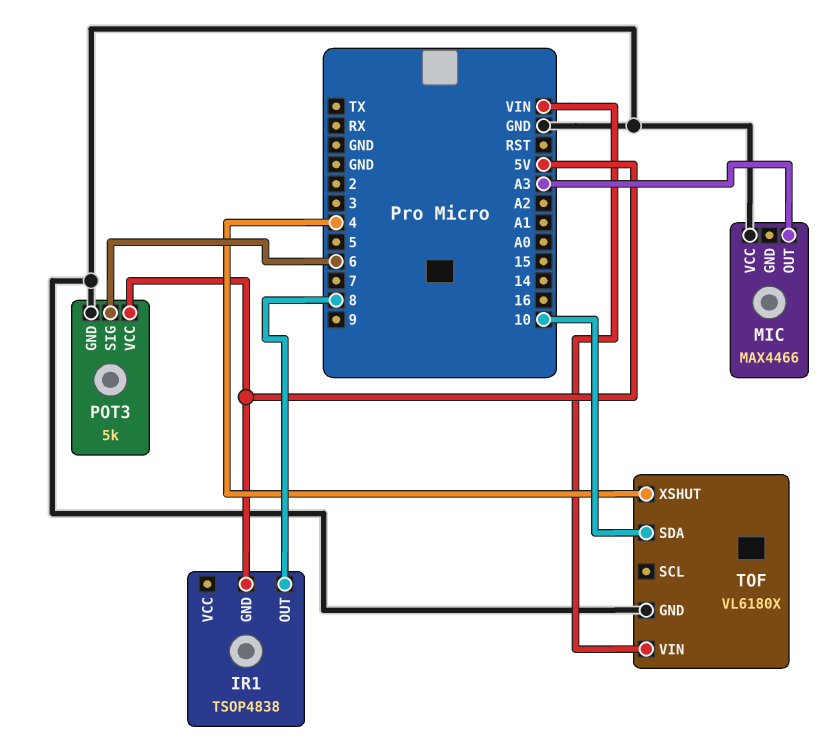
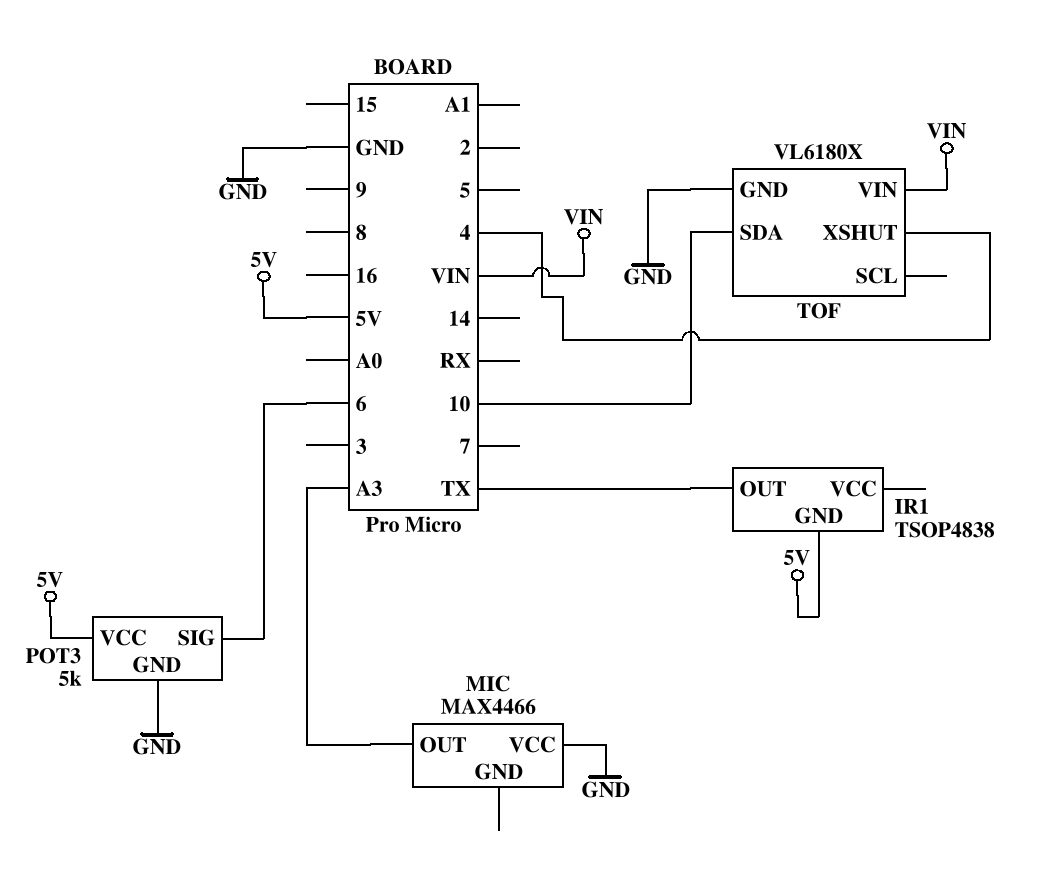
IR1 pin OUT: 8 -> TX

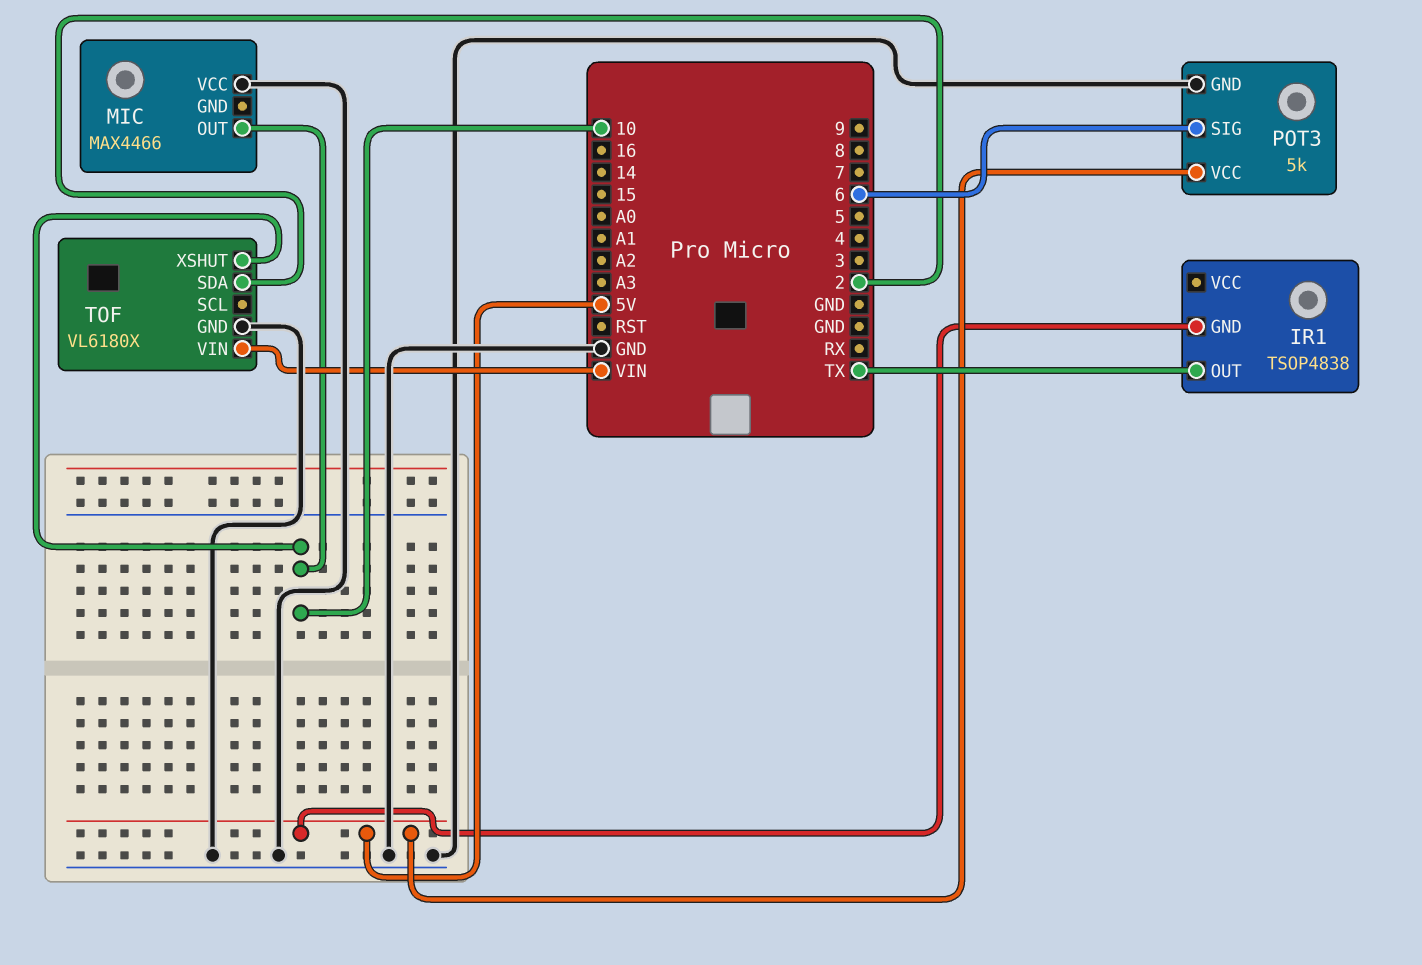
MIC pin OUT: A3 -> 10
TOF pin SDA: 10 -> 2
TOF pin XSHUT: 4 -> 10

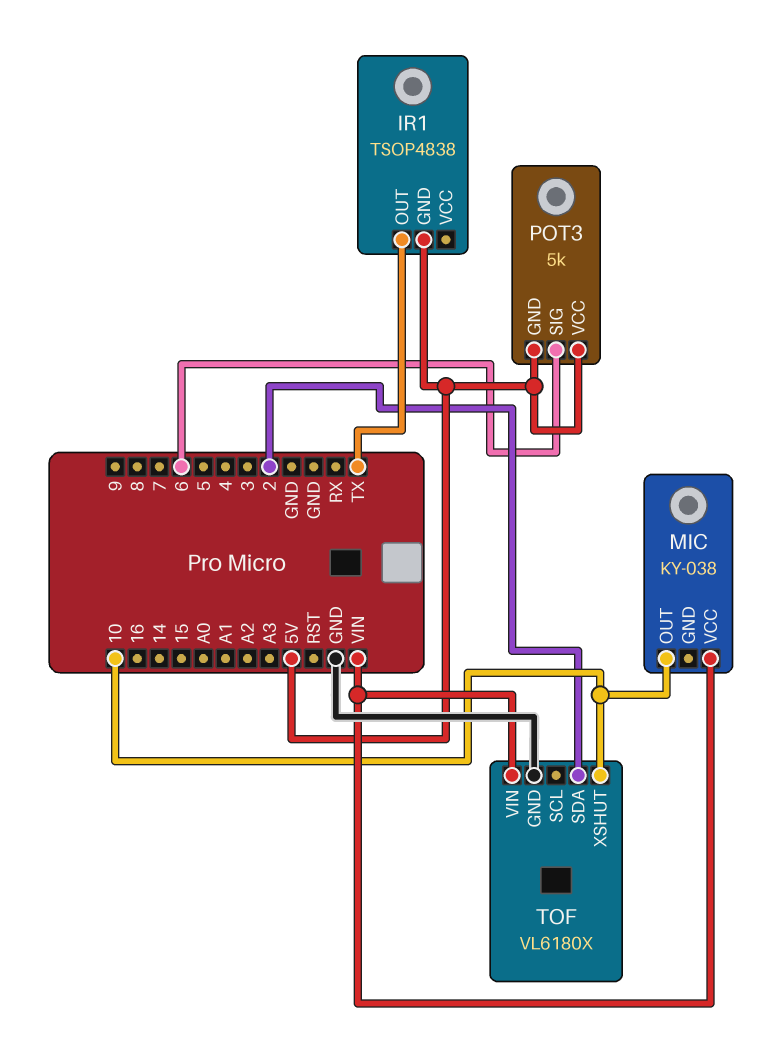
MIC: MAX4466 -> KY-038
MIC pin VCC: GND -> VIN
POT3 pin GND: GND -> 5V

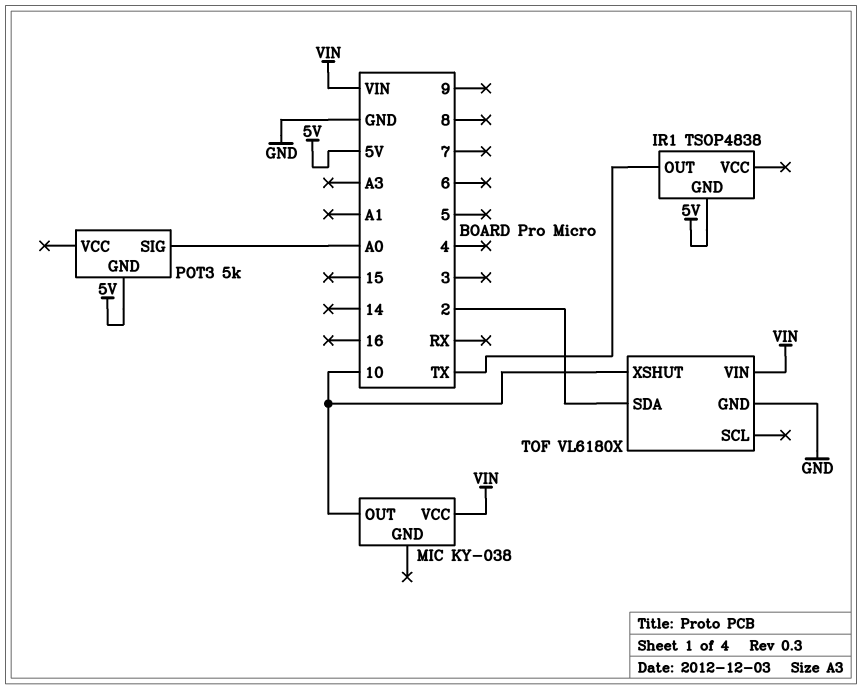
POT3 pin SIG: 6 -> A0
POT3 pin VCC: 5V -> none

